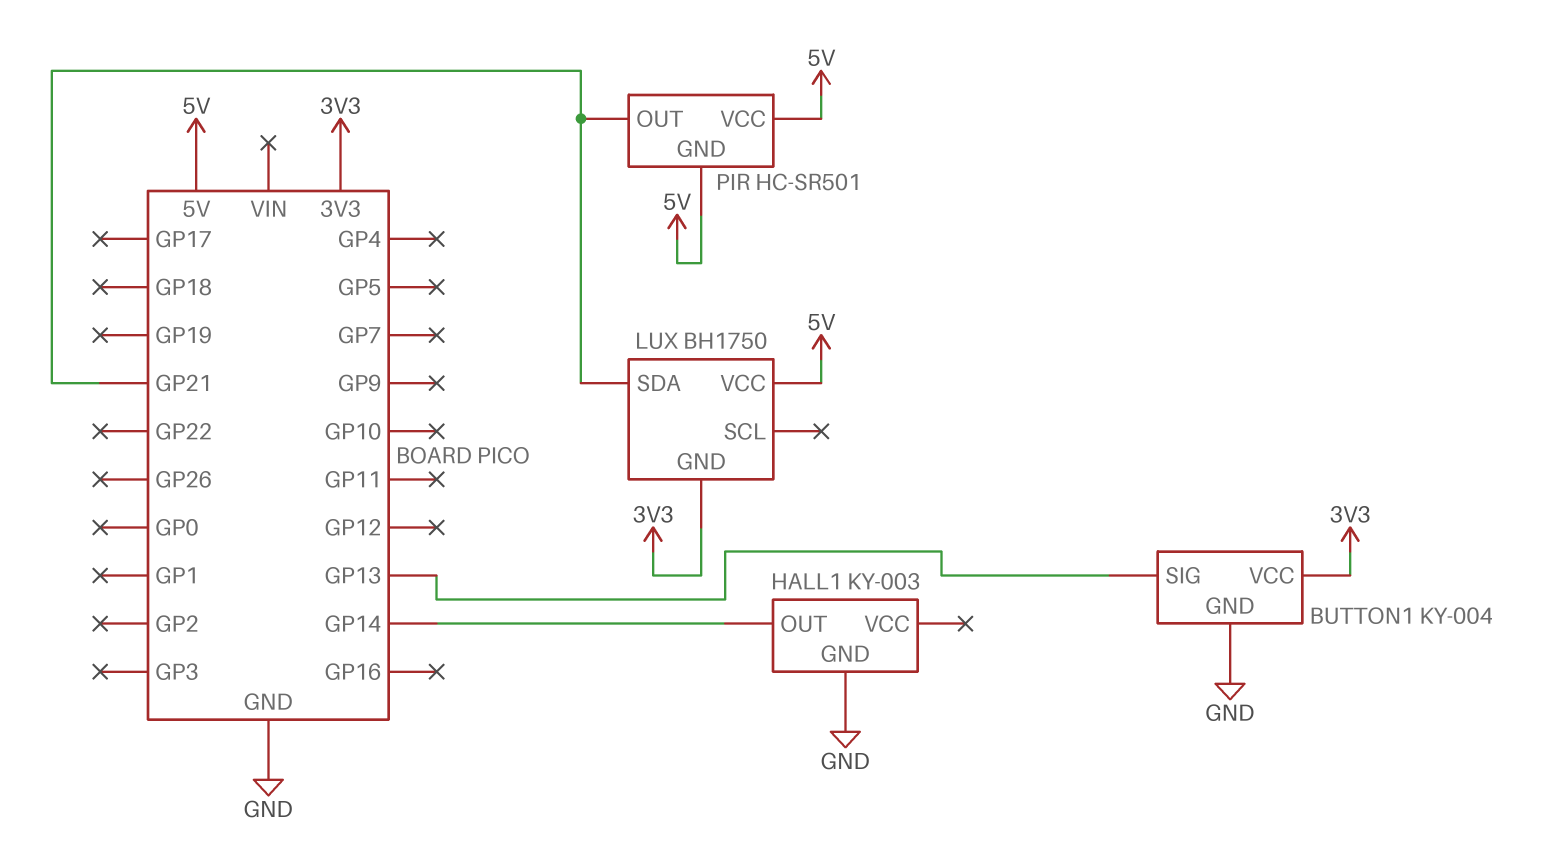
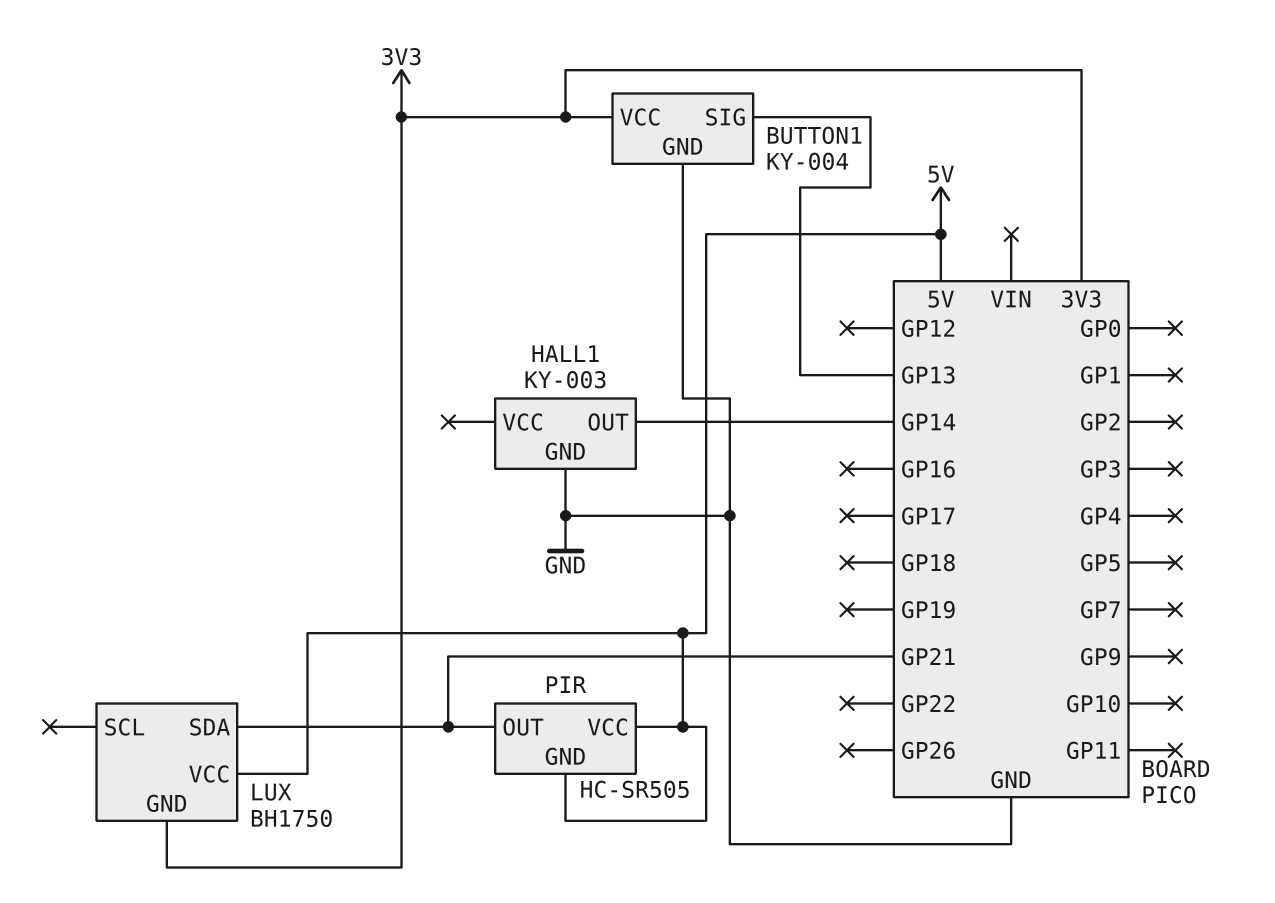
PIR: HC-SR501 -> HC-SR505

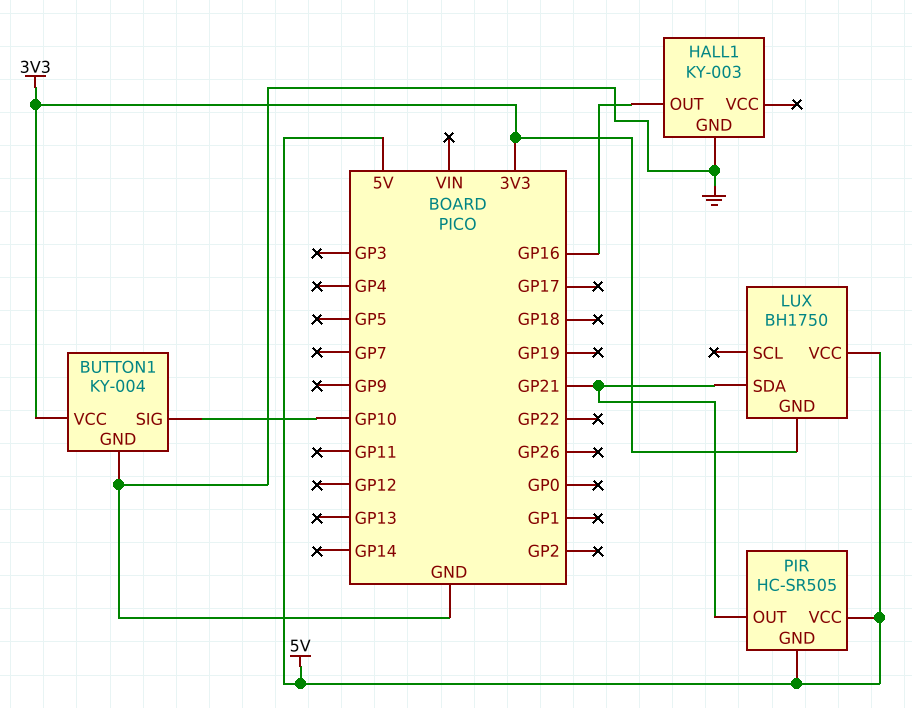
BUTTON1 pin SIG: GP13 -> GP10
HALL1 pin OUT: GP14 -> GP16

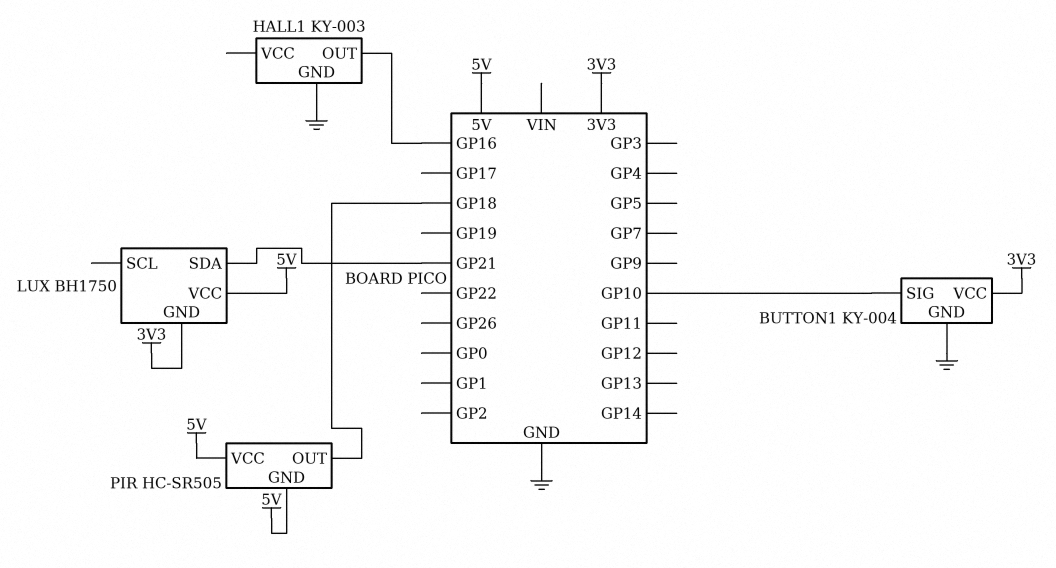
PIR pin OUT: GP21 -> GP18

